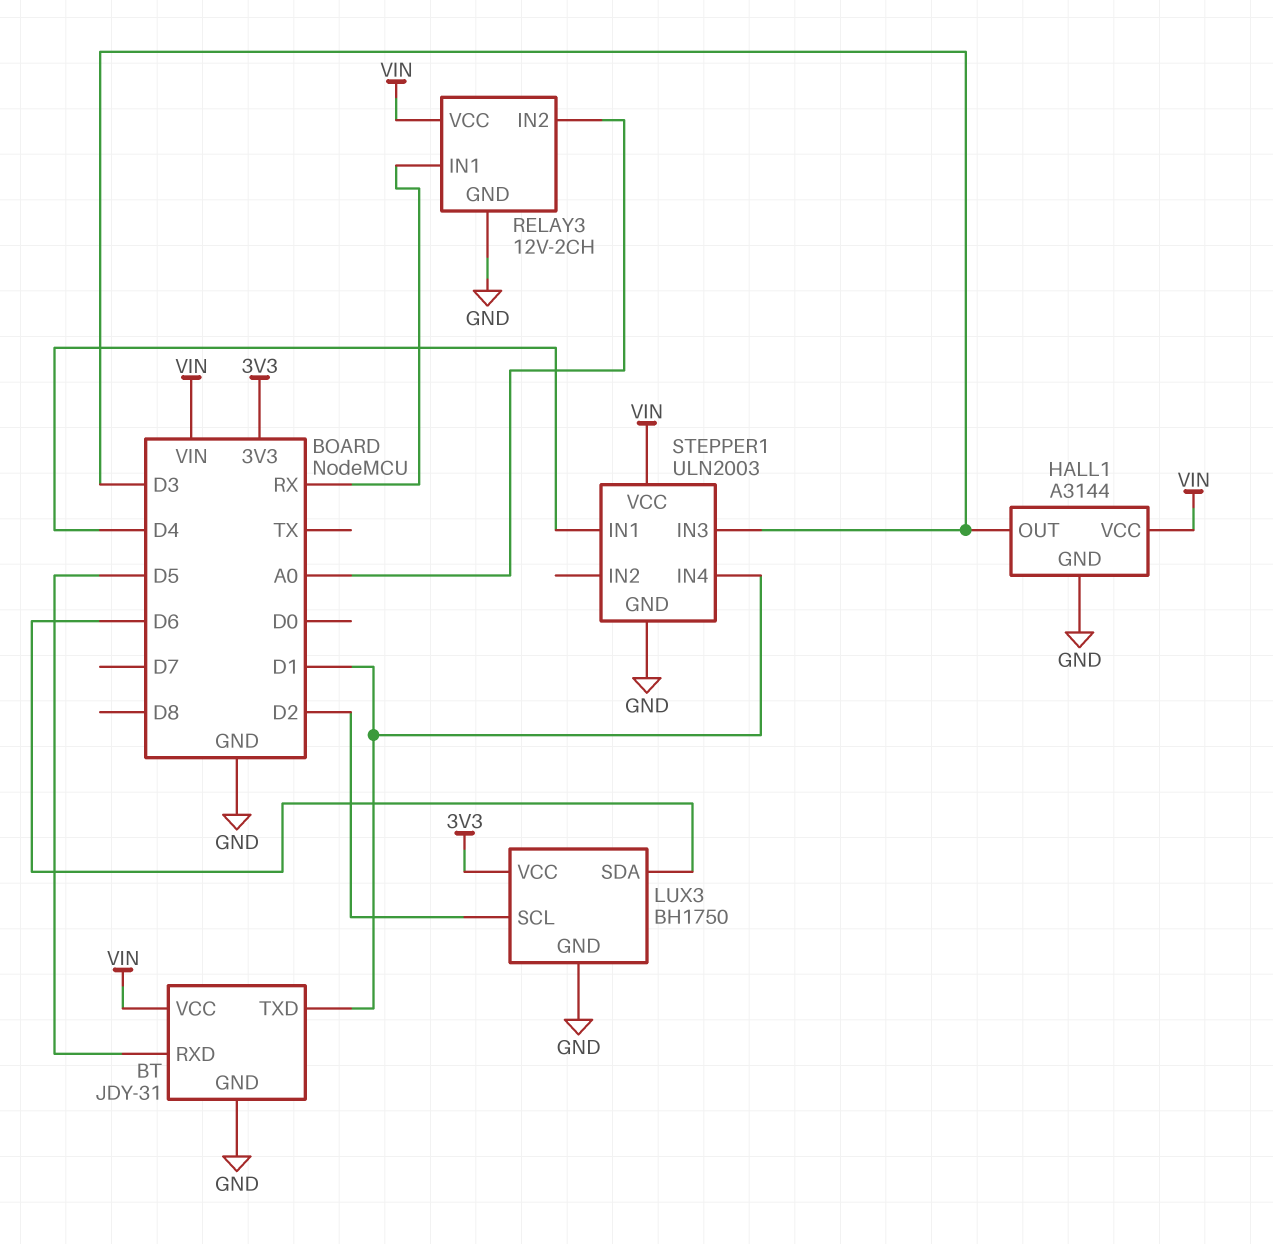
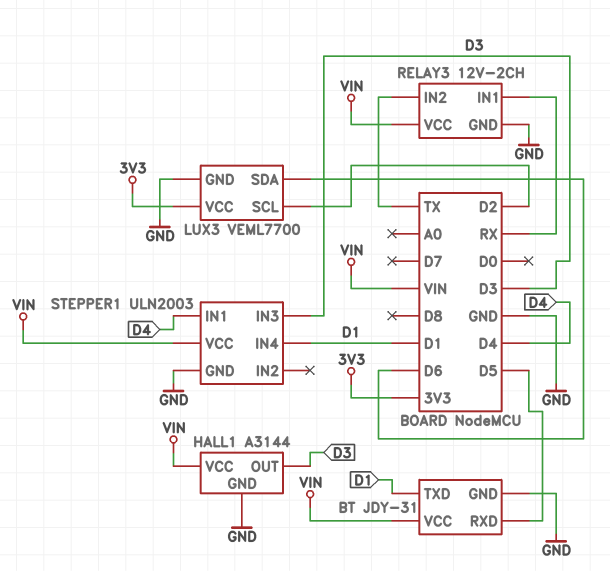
LUX3: BH1750 -> VEML7700
RELAY3 pin IN2: A0 -> TX

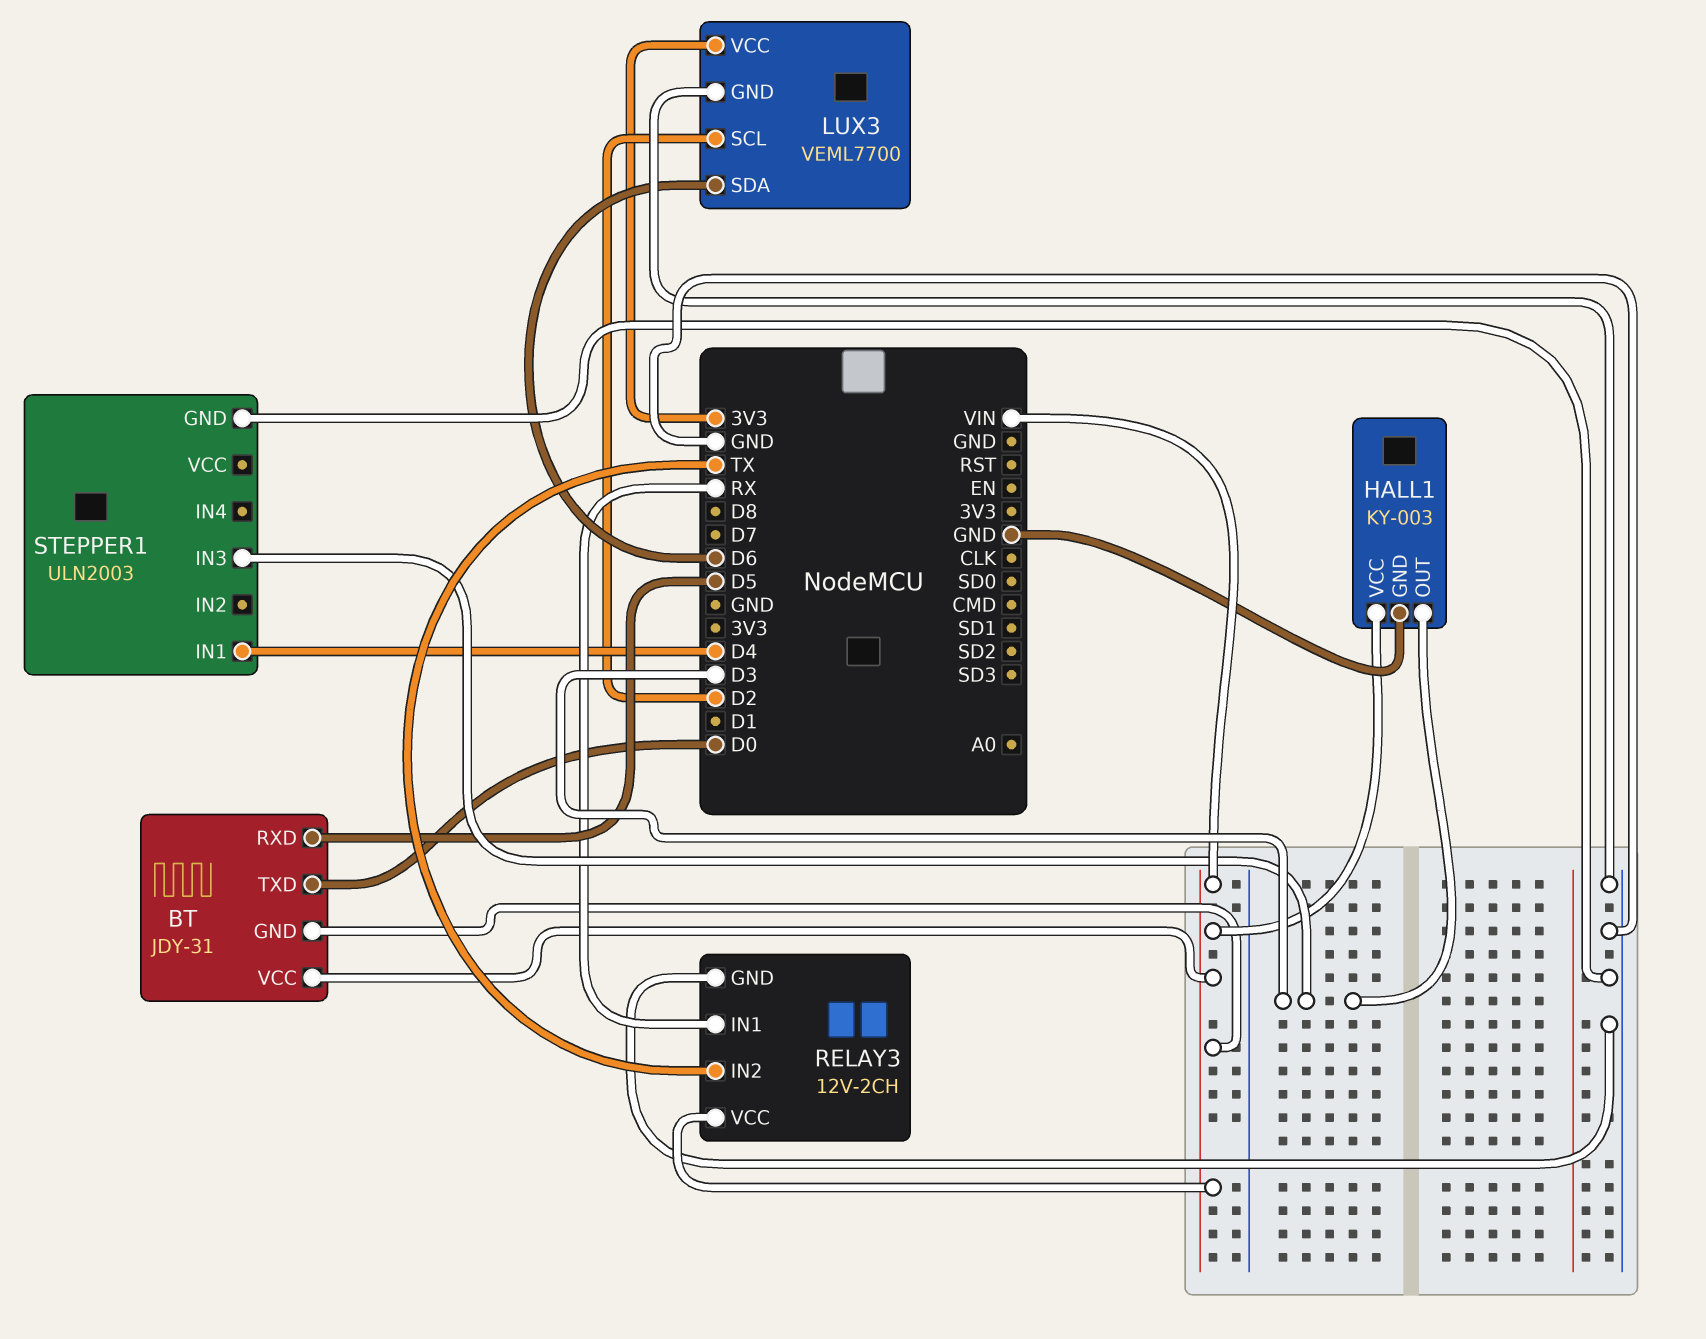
BT pin GND: GND -> VIN
BT pin TXD: D1 -> D0
HALL1: A3144 -> KY-003
STEPPER1 pin IN4: D1 -> none
STEPPER1 pin VCC: VIN -> none

